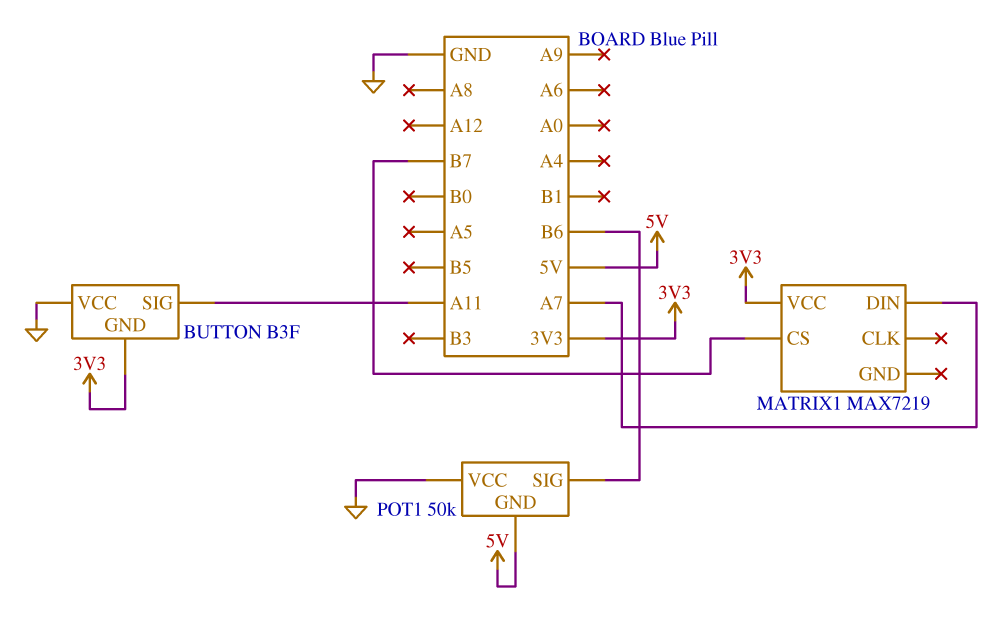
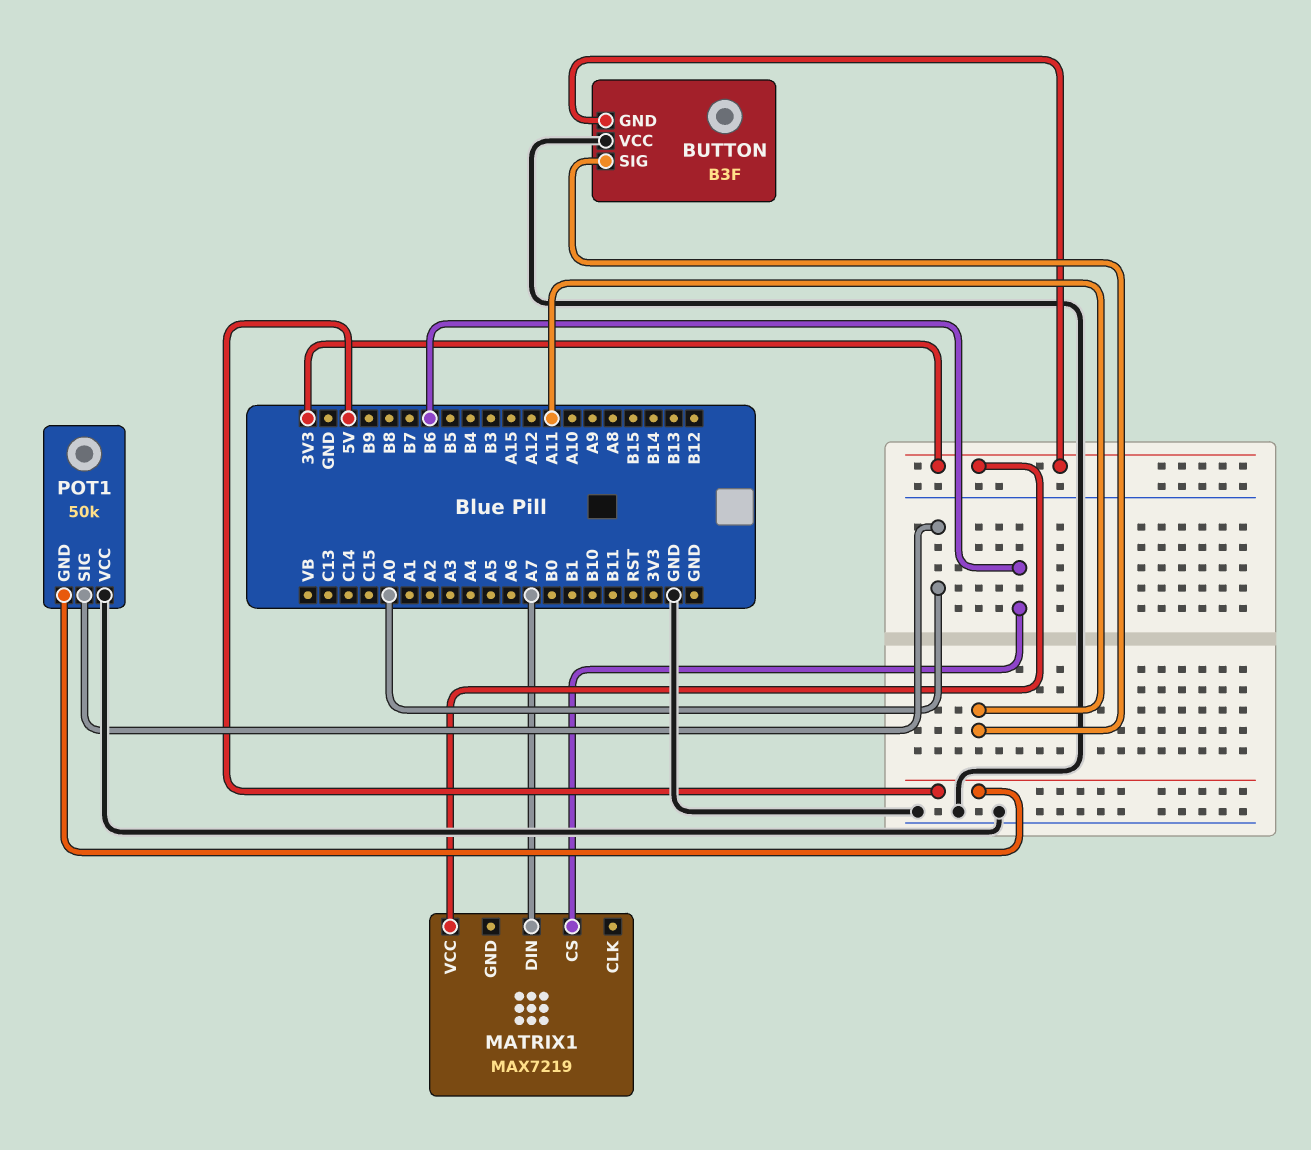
MATRIX1 pin CS: B7 -> B6
POT1 pin SIG: B6 -> A0

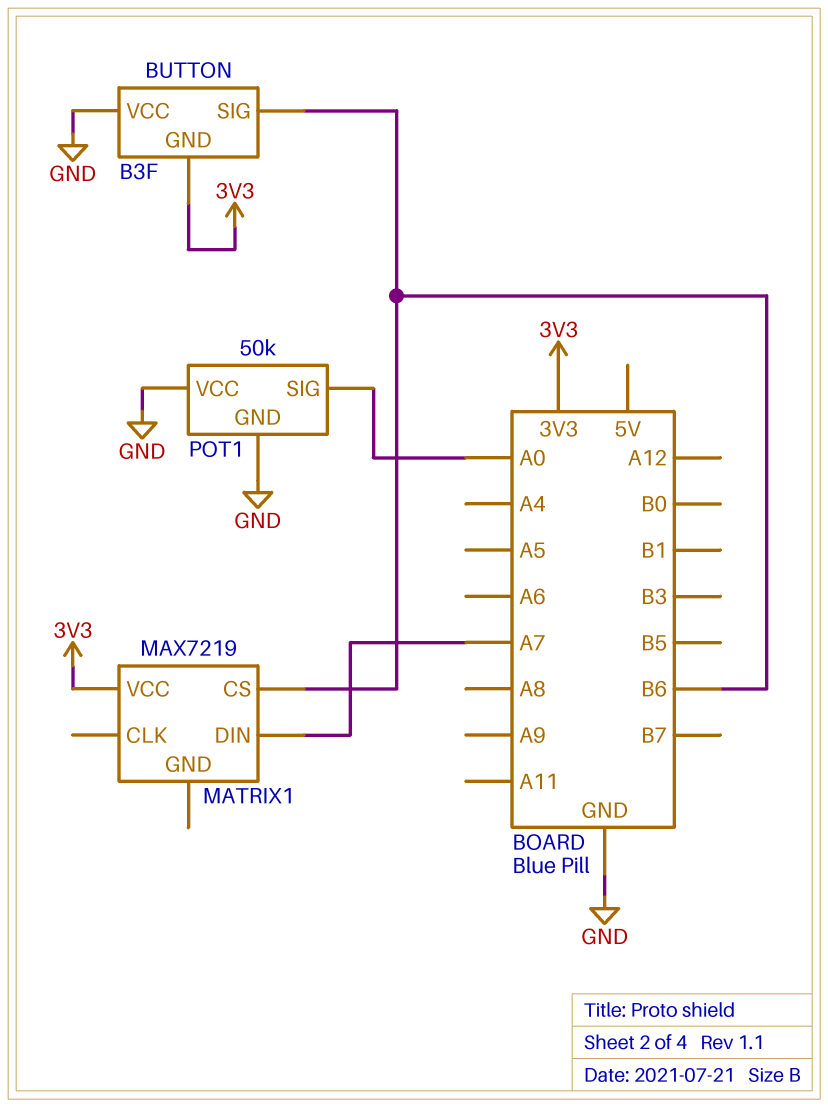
BUTTON pin SIG: A11 -> B6
POT1 pin GND: 5V -> GND

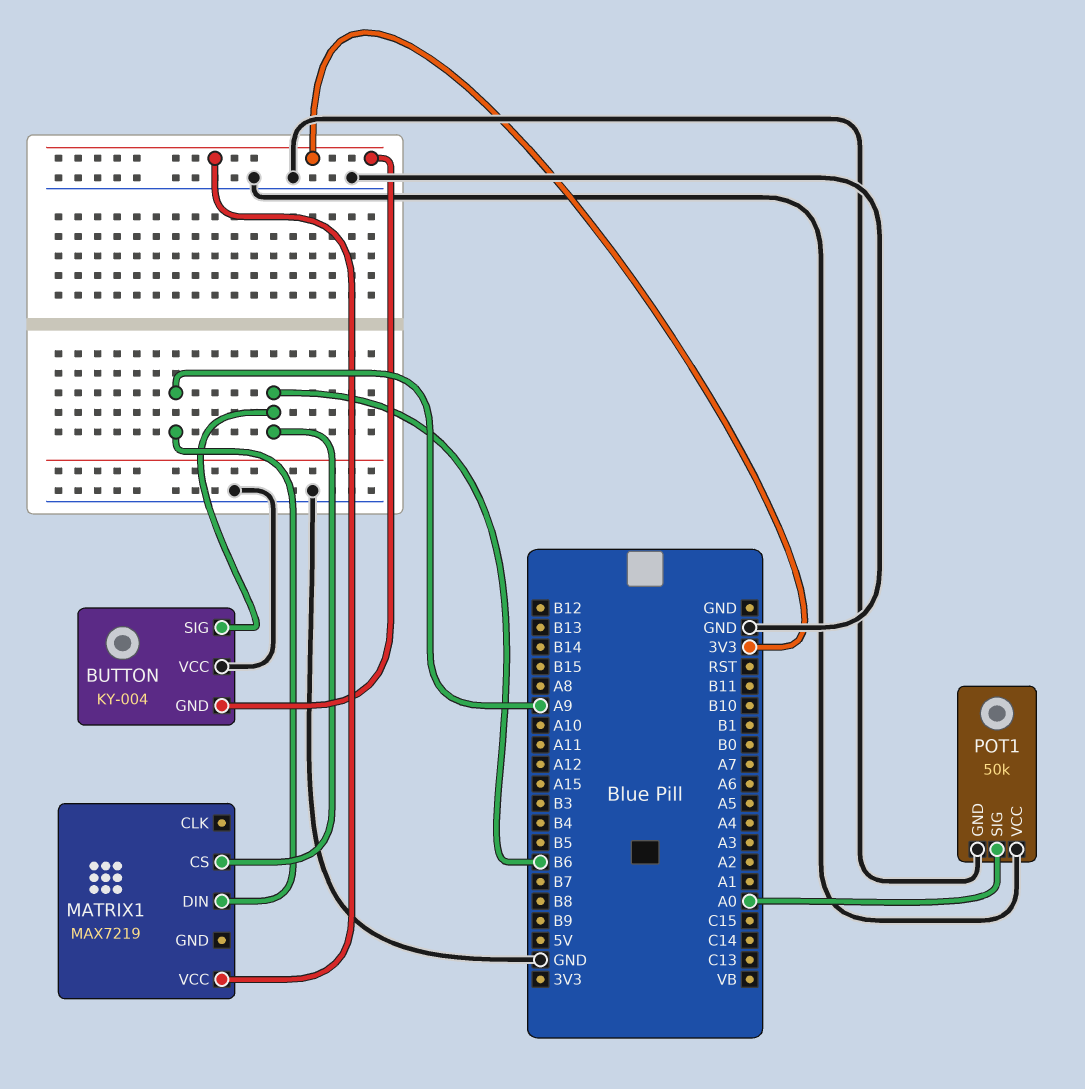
BUTTON: B3F -> KY-004
MATRIX1 pin DIN: A7 -> A9

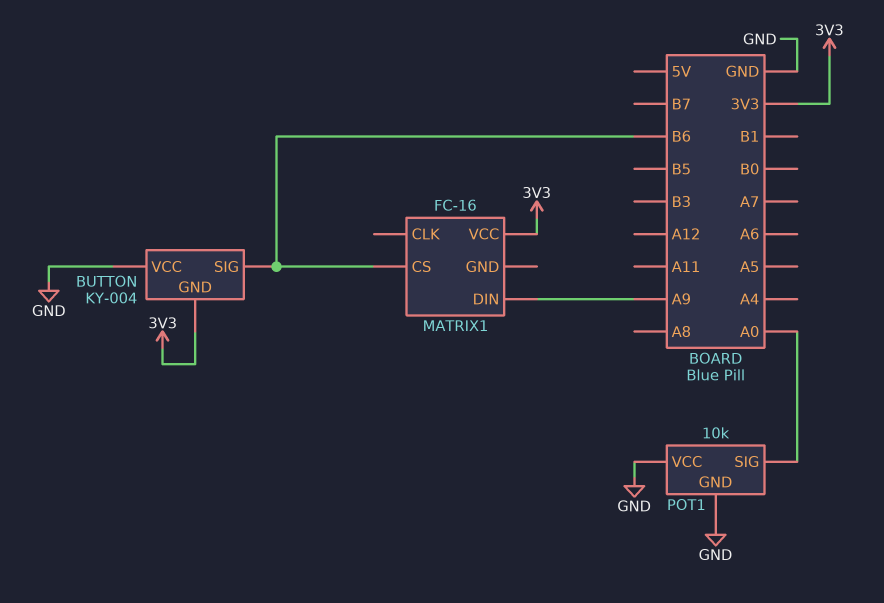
MATRIX1: MAX7219 -> FC-16
POT1: 50k -> 10k

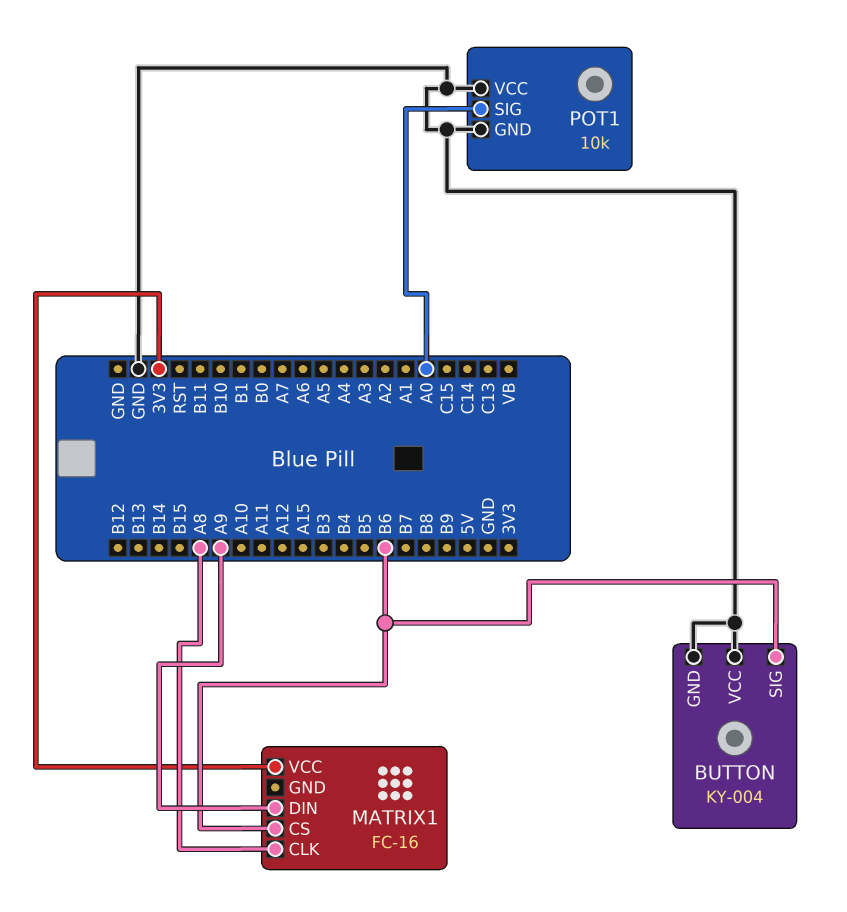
BUTTON pin GND: 3V3 -> GND
MATRIX1 pin CLK: none -> A8

